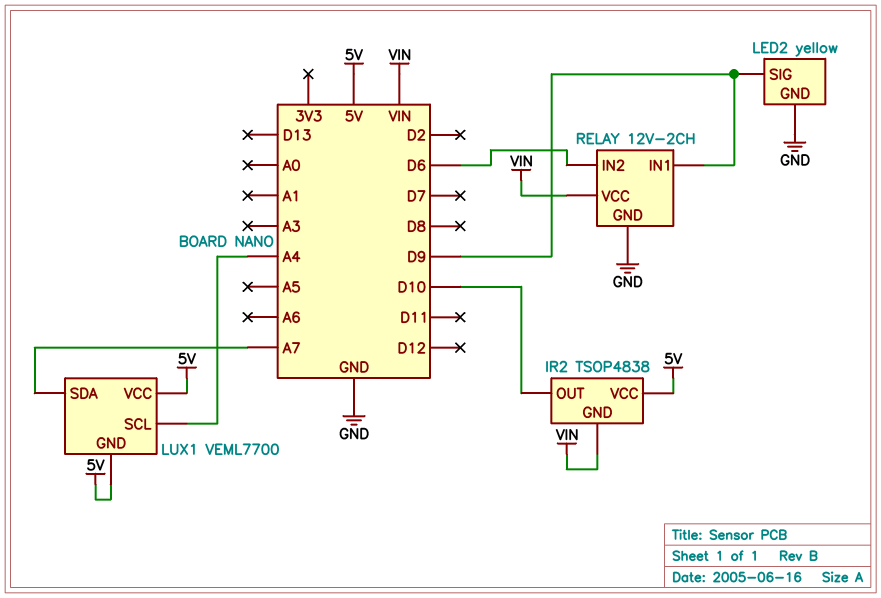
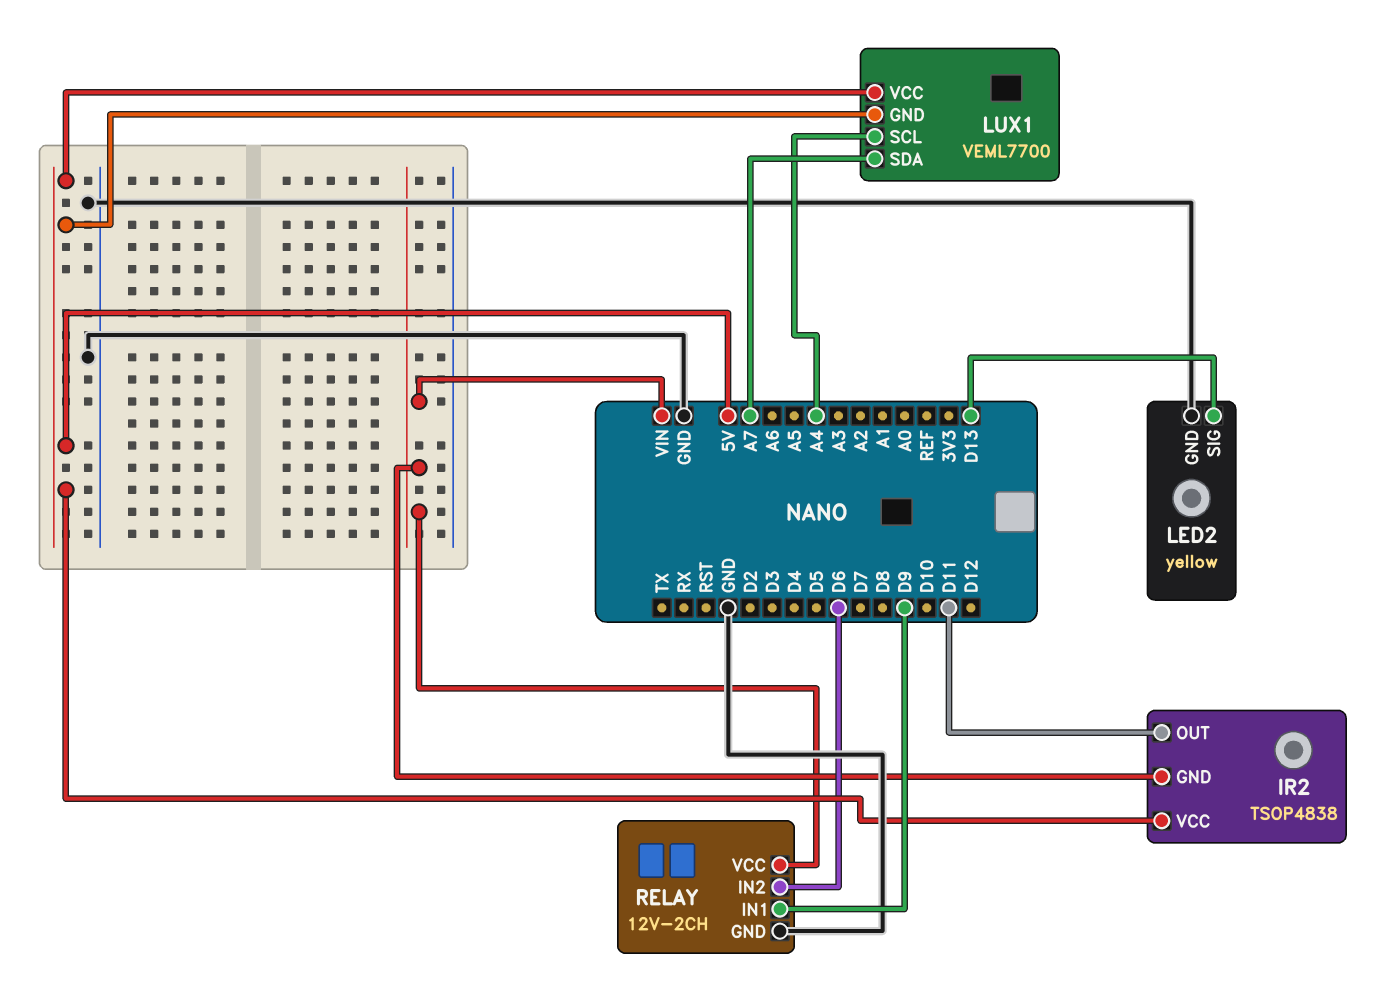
IR2 pin OUT: D10 -> D11
LED2 pin SIG: D9 -> D13

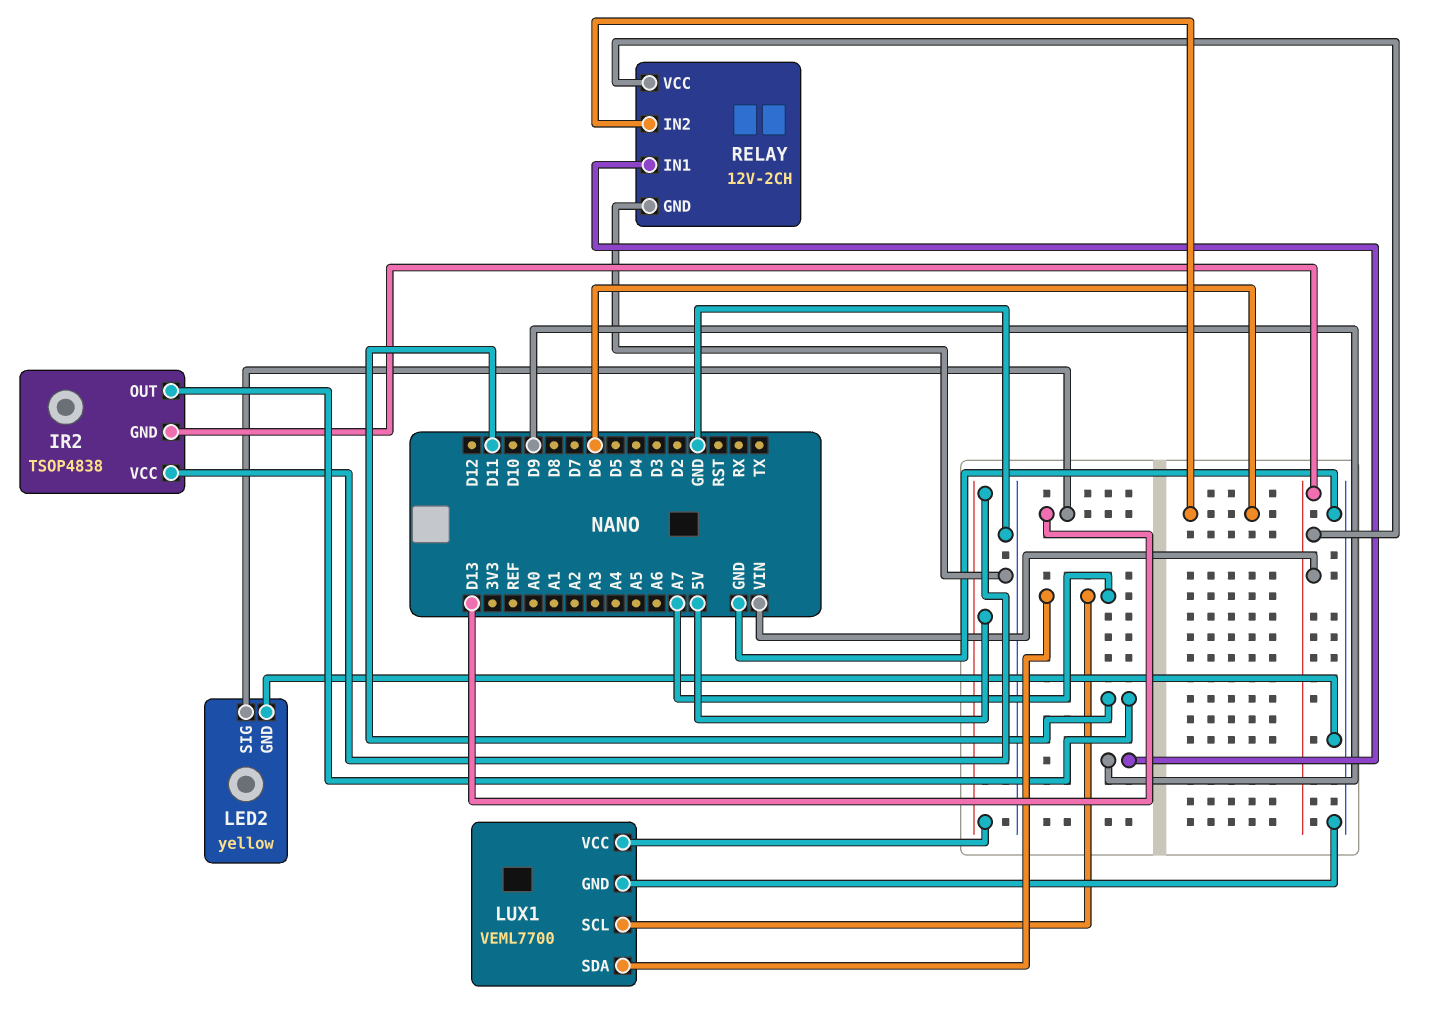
LUX1 pin GND: 5V -> GND
LUX1 pin SCL: A4 -> A7

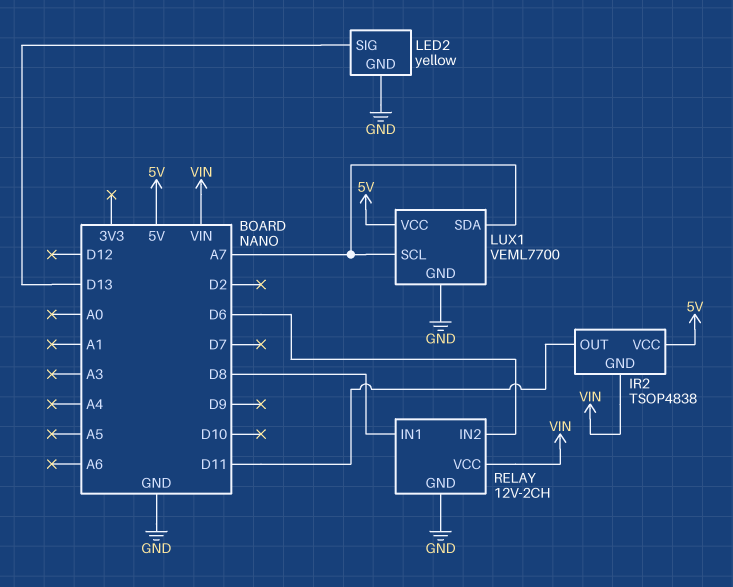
RELAY pin IN1: D9 -> D8

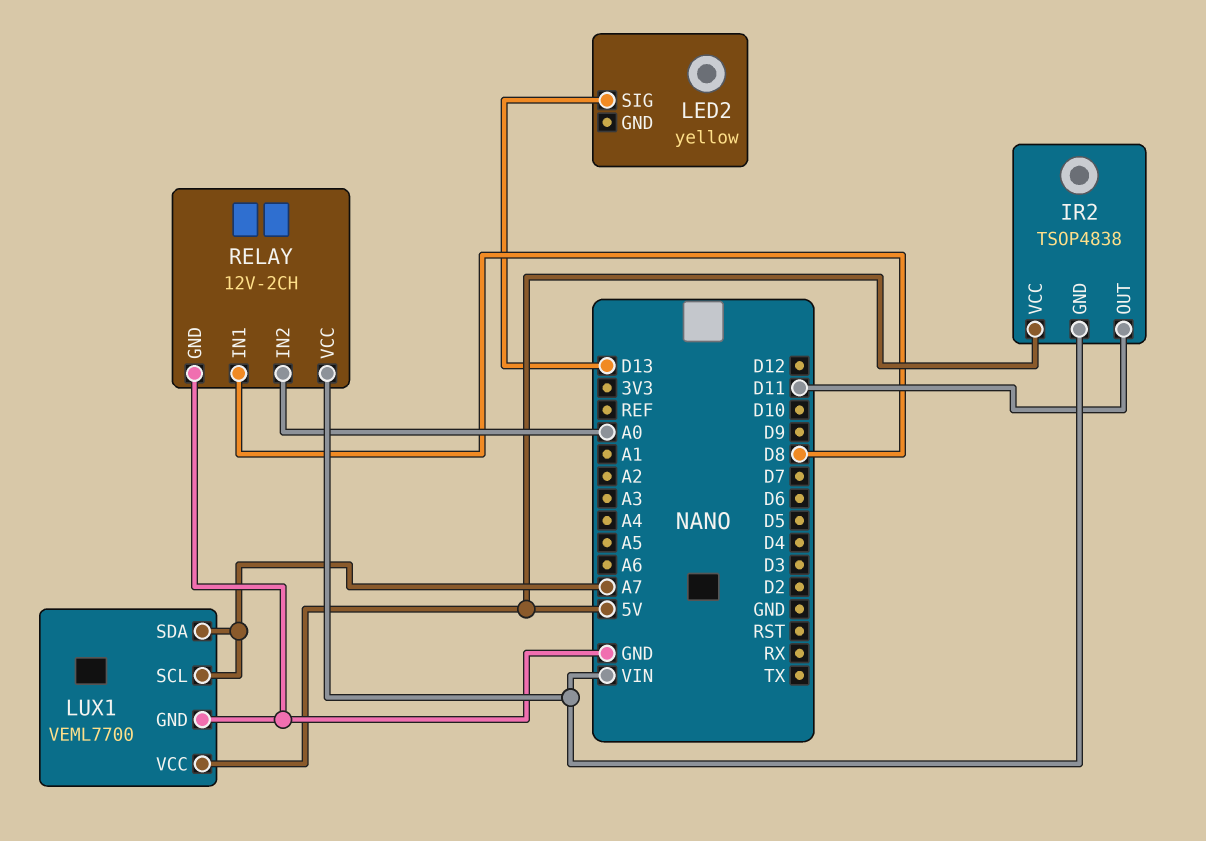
LED2 pin GND: GND -> none
RELAY pin IN2: D6 -> A0

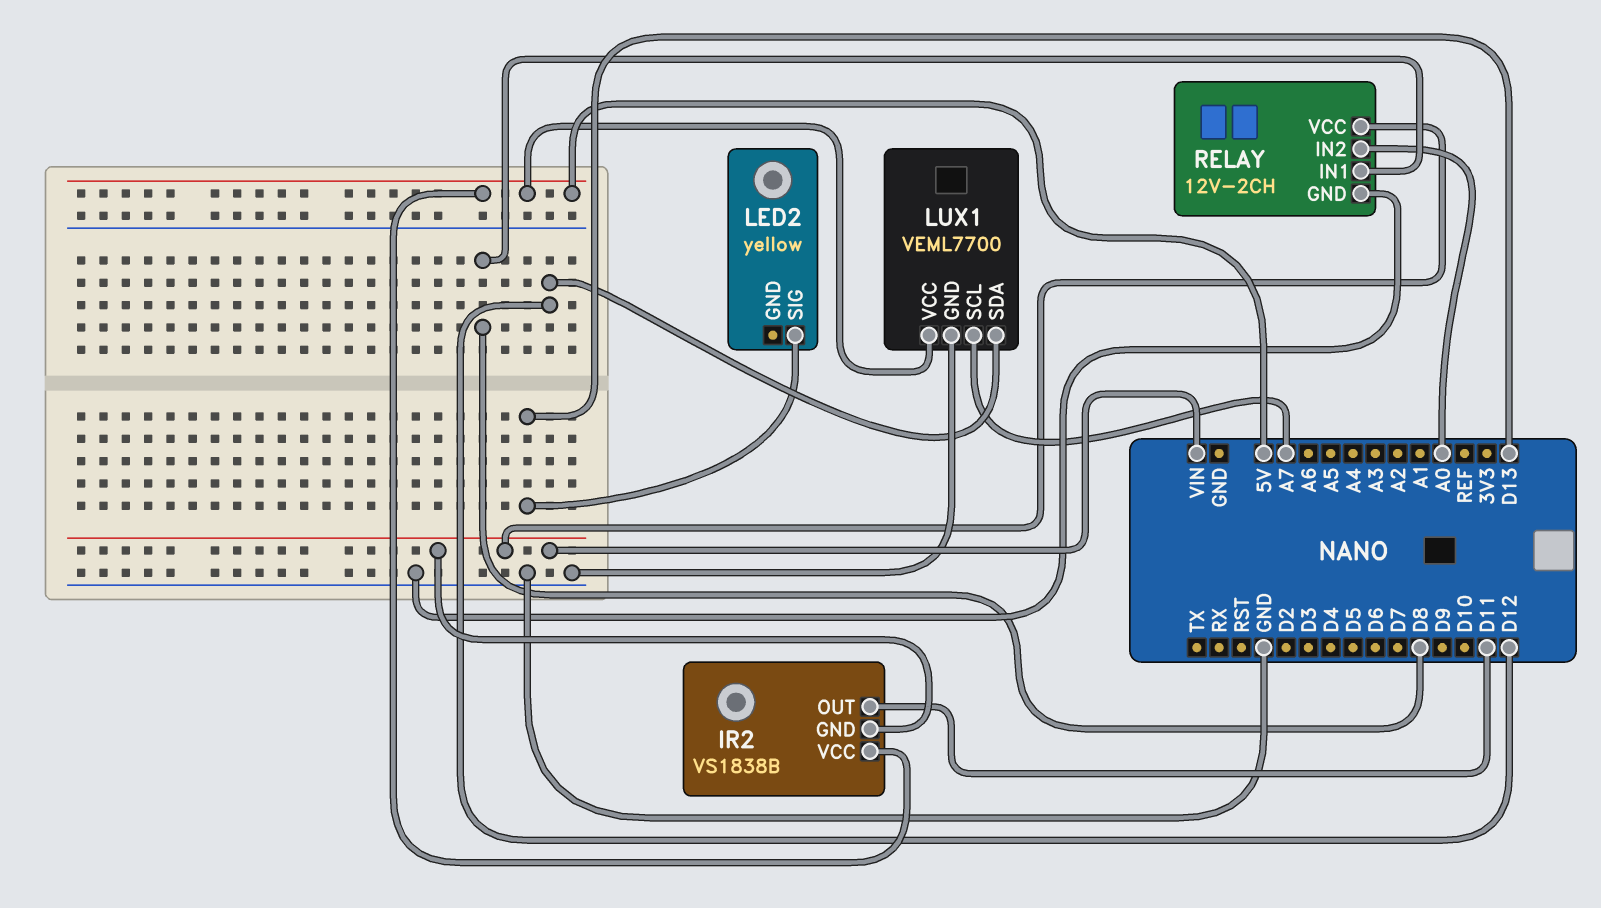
IR2: TSOP4838 -> VS1838B
LUX1 pin SDA: A7 -> D12

